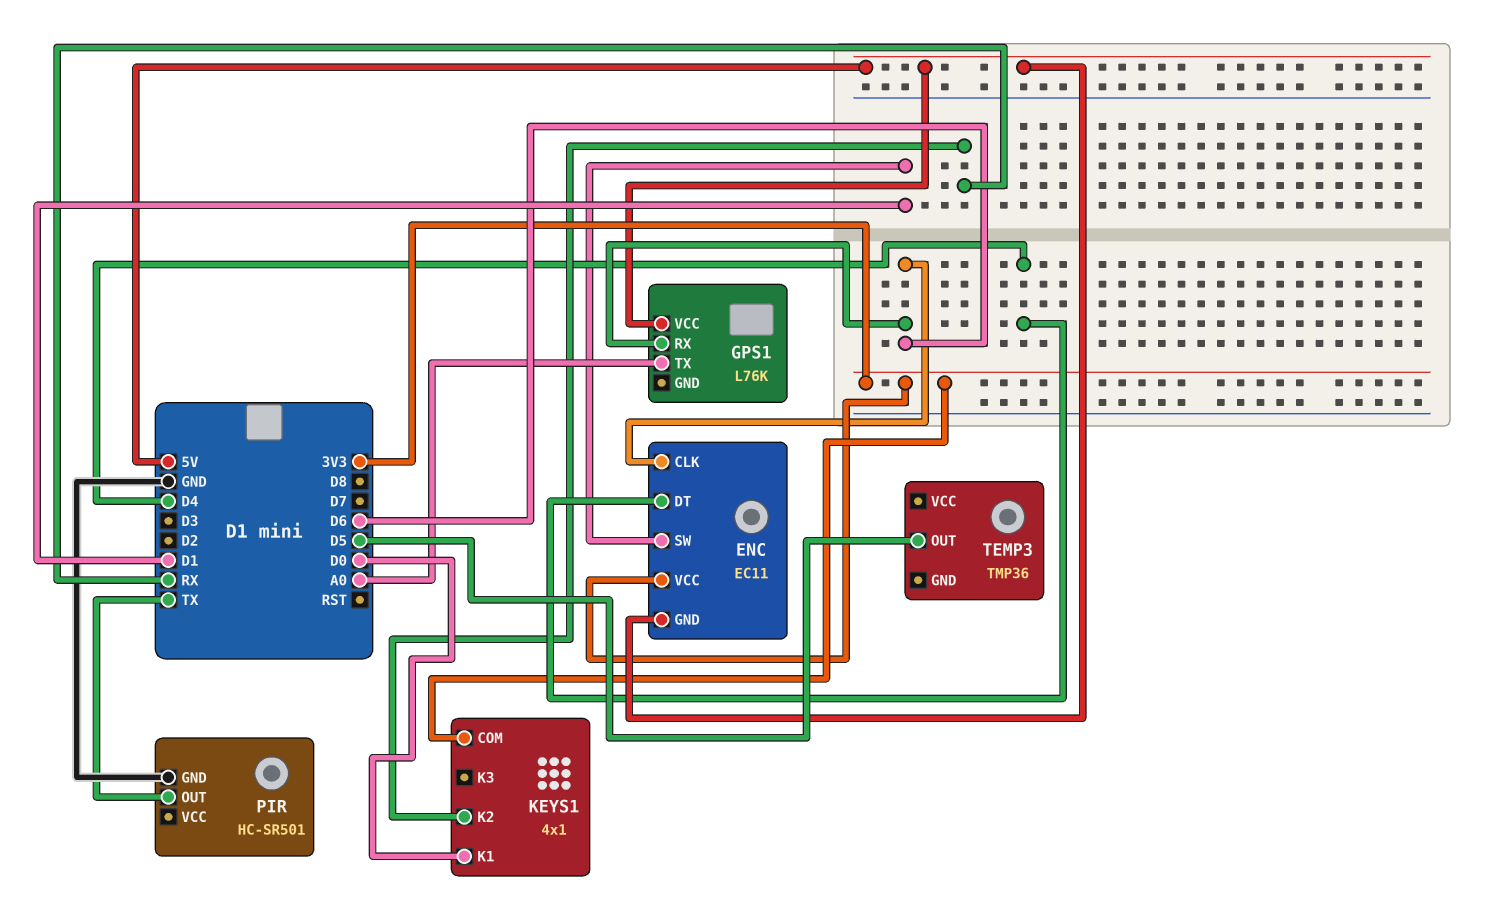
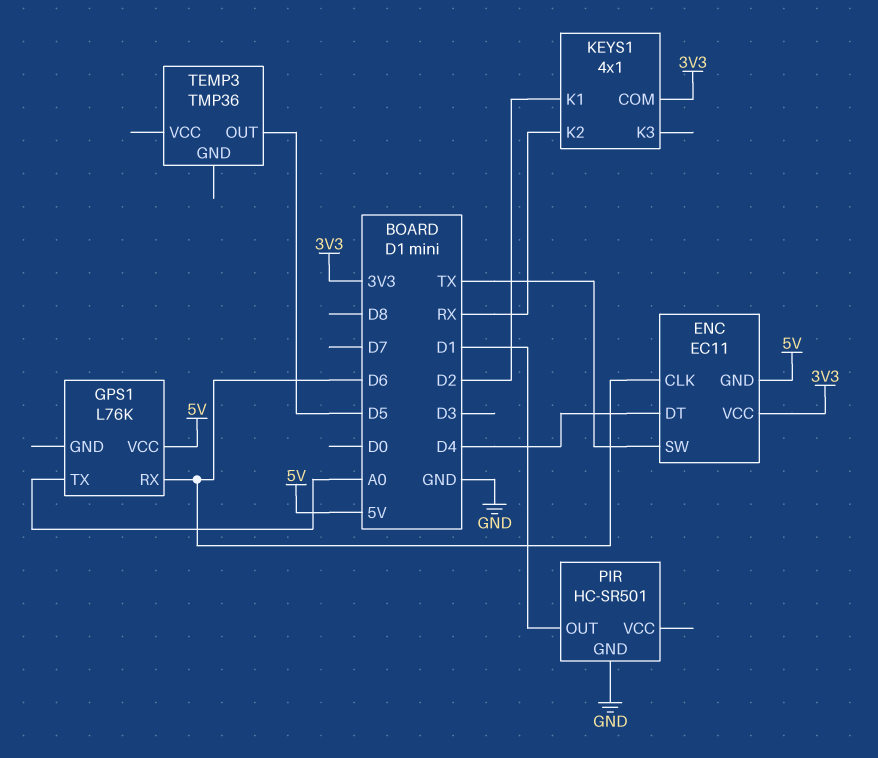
ENC pin SW: D1 -> TX
KEYS1 pin K1: D0 -> D2
PIR pin OUT: TX -> D1

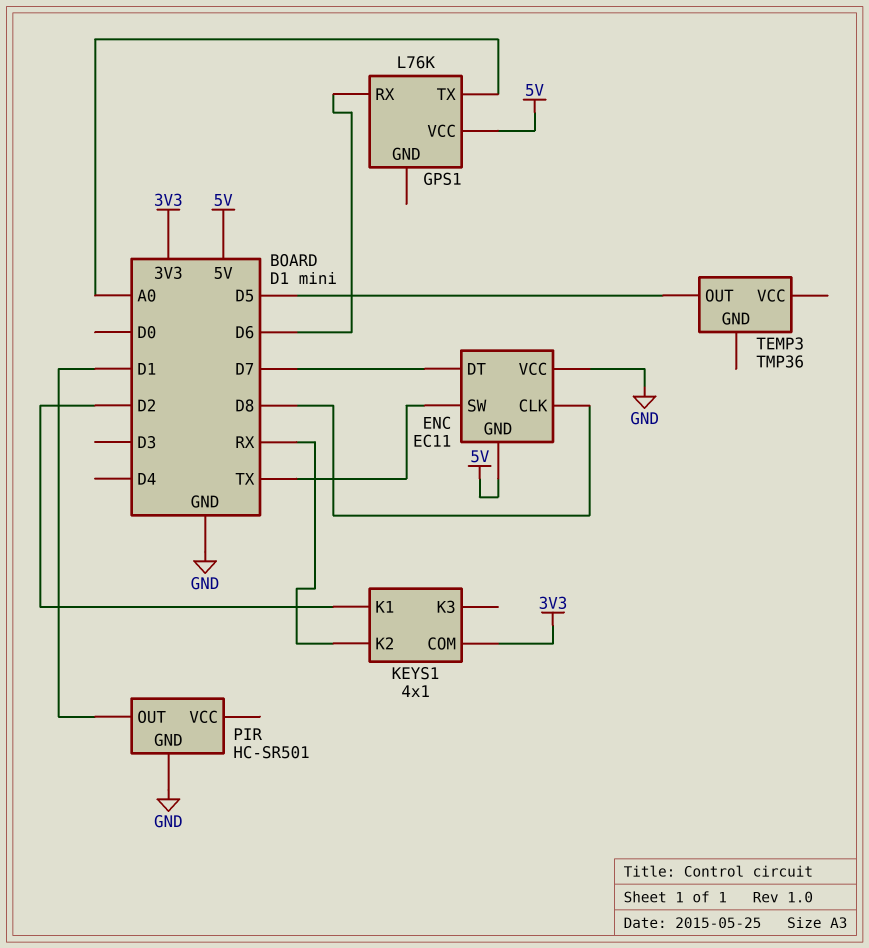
ENC pin CLK: D6 -> D8
ENC pin DT: D4 -> D7
ENC pin VCC: 3V3 -> GND

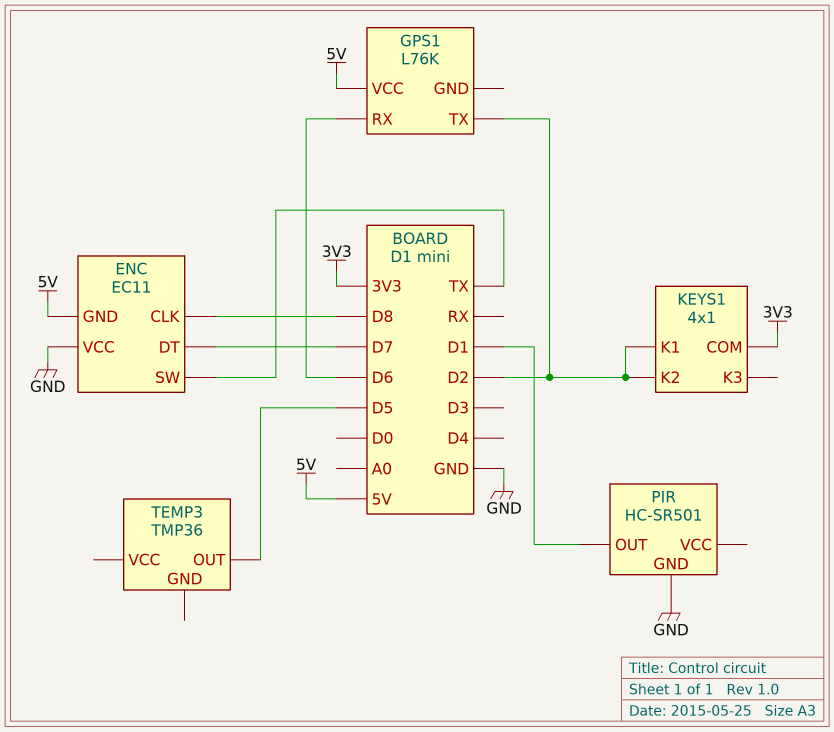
GPS1 pin TX: A0 -> D2
KEYS1 pin K2: RX -> D2

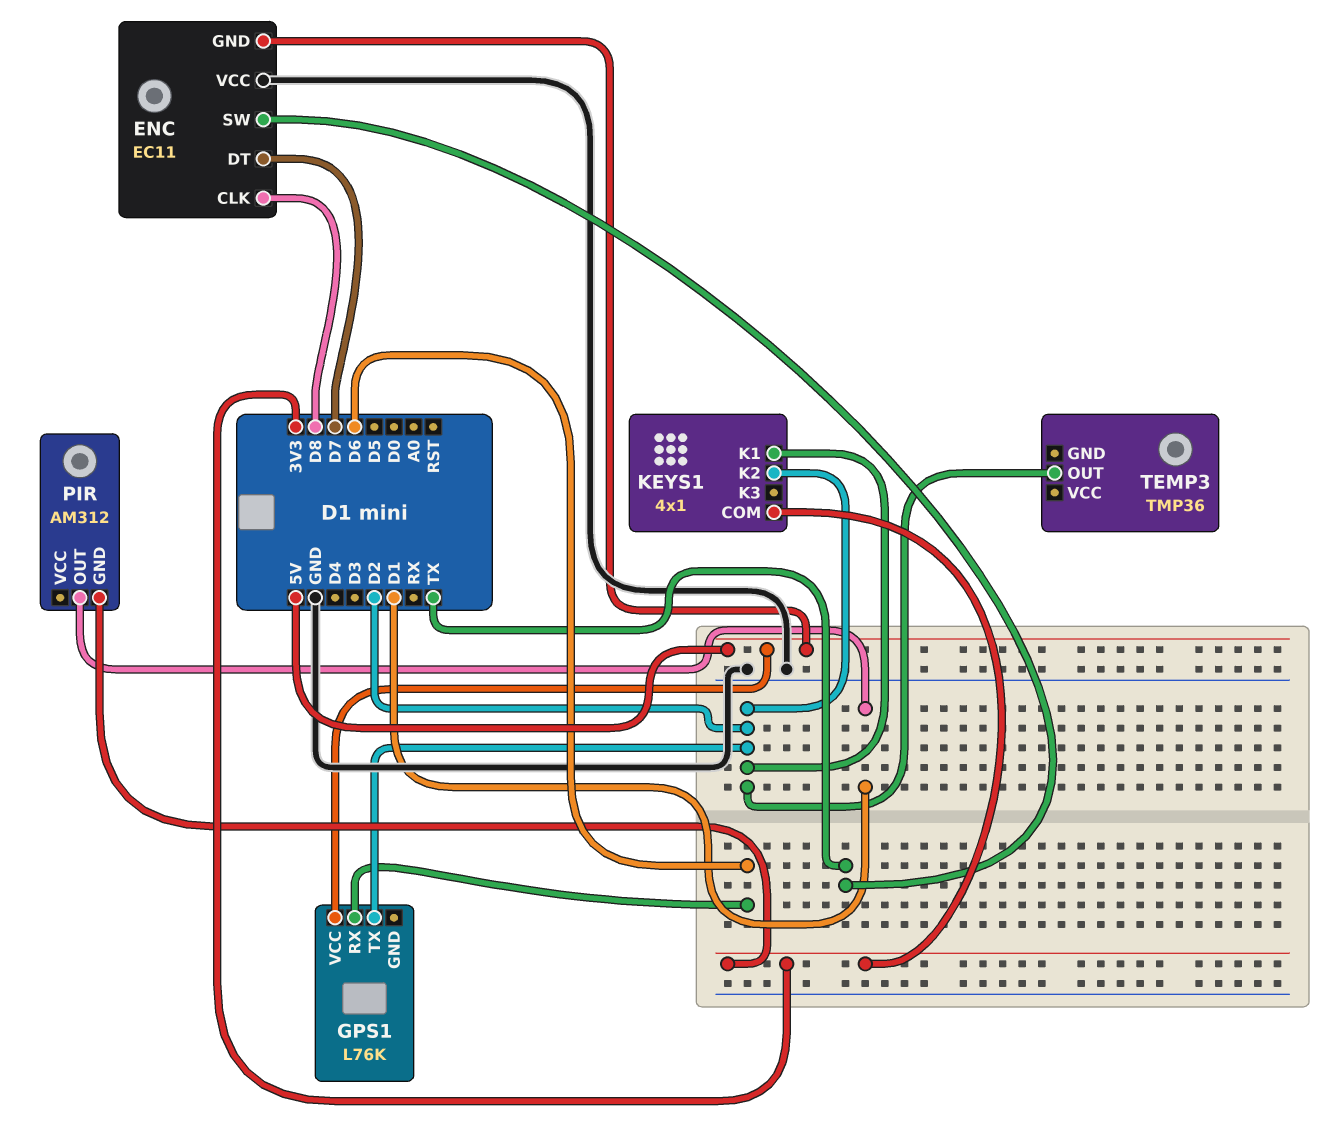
PIR: HC-SR501 -> AM312
PIR pin GND: GND -> 3V3
TEMP3 pin OUT: D5 -> D2

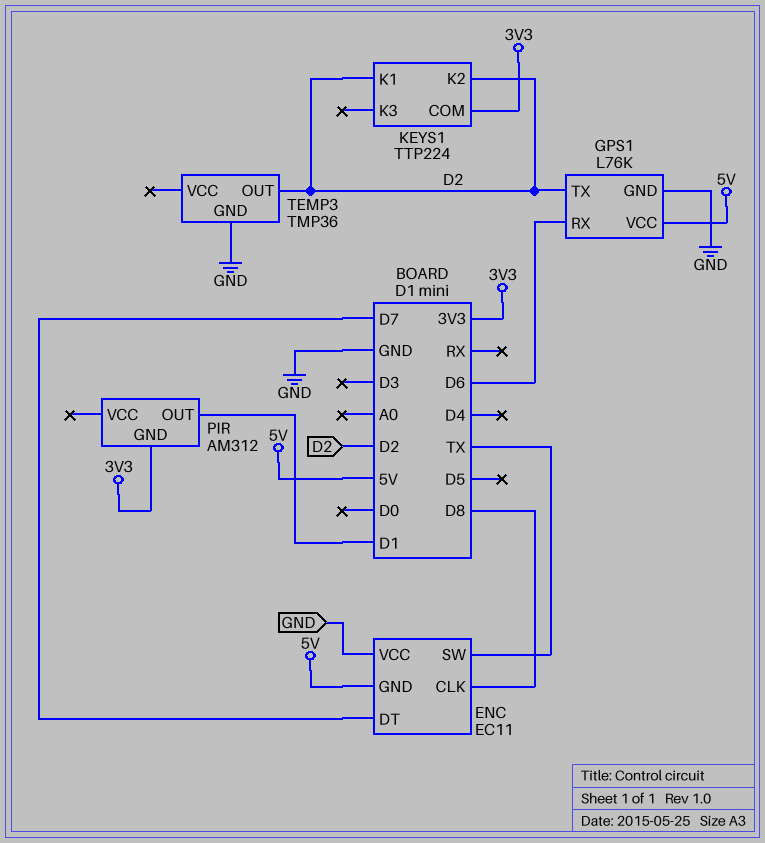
GPS1 pin GND: none -> GND
KEYS1: 4x1 -> TTP224
TEMP3 pin GND: none -> GND

